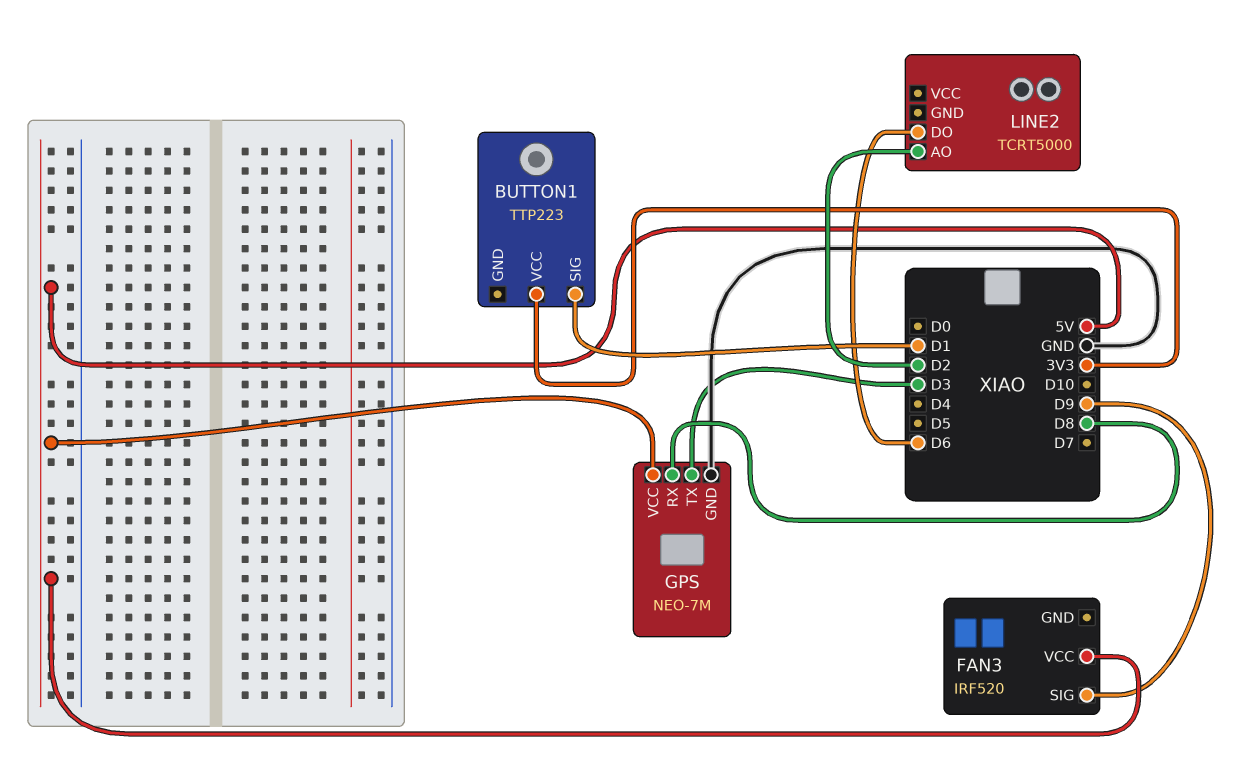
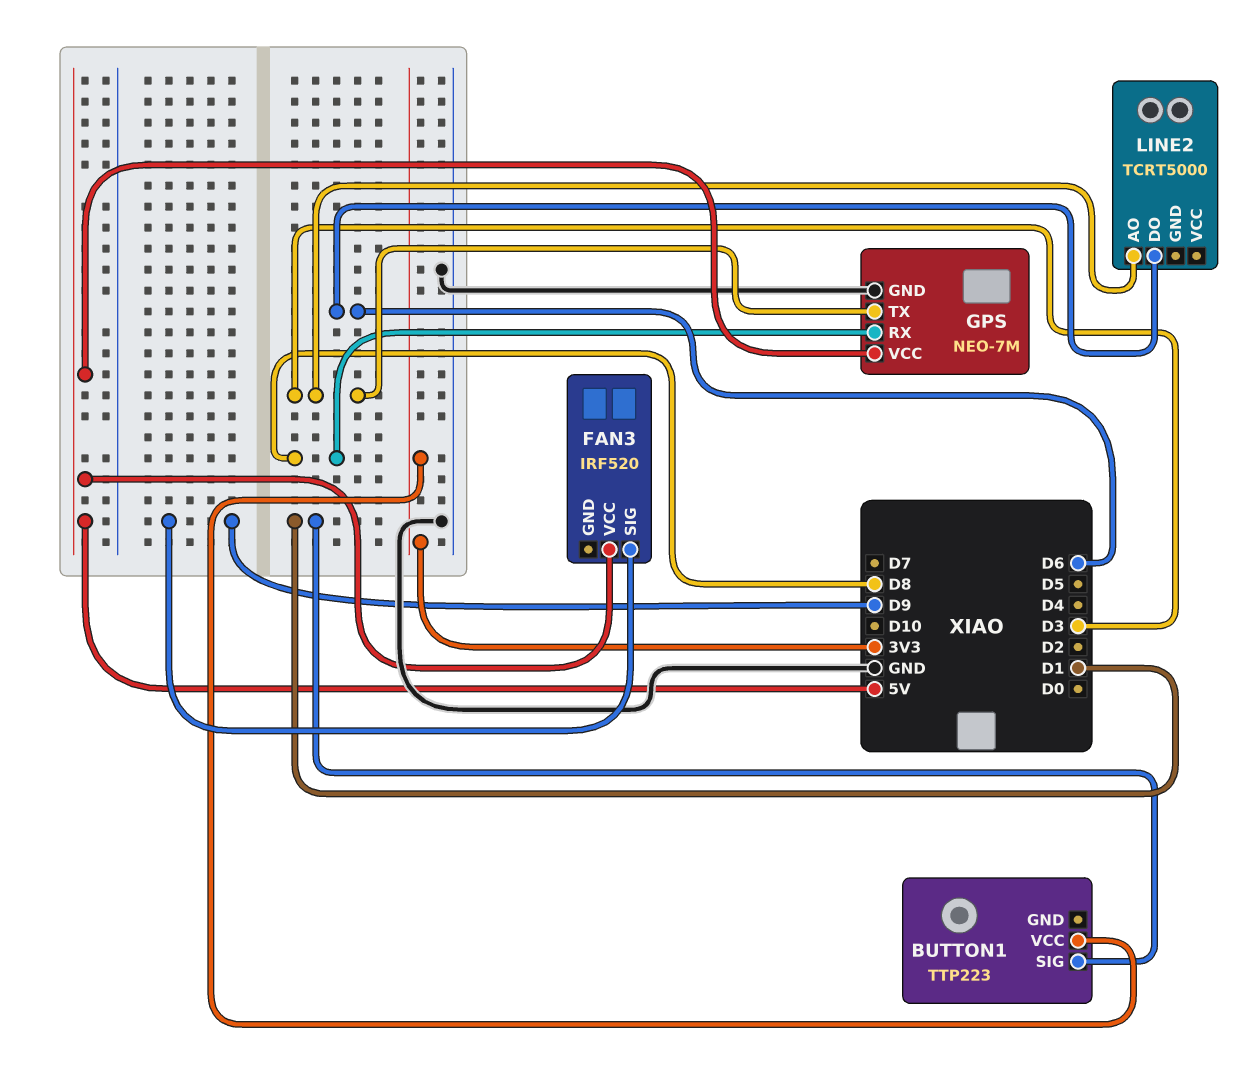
LINE2 pin AO: D2 -> D3

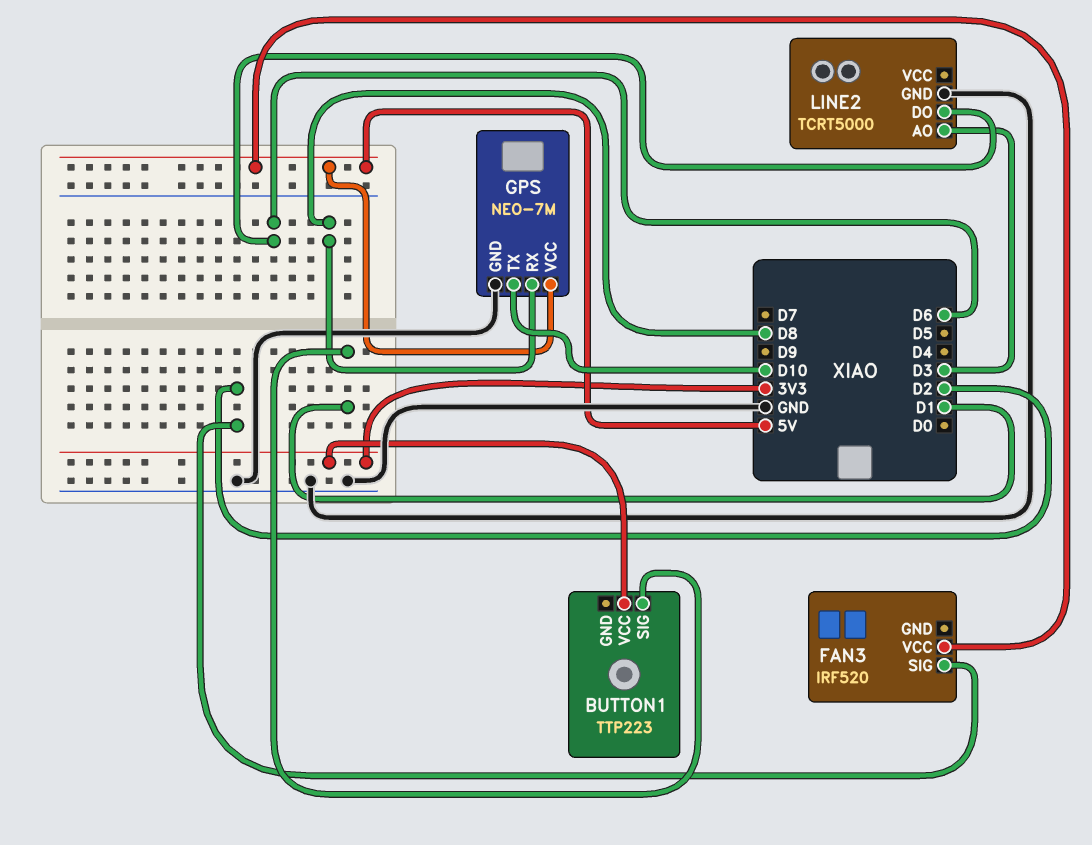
FAN3 pin SIG: D9 -> D2
GPS pin TX: D3 -> D10
LINE2 pin GND: none -> GND

